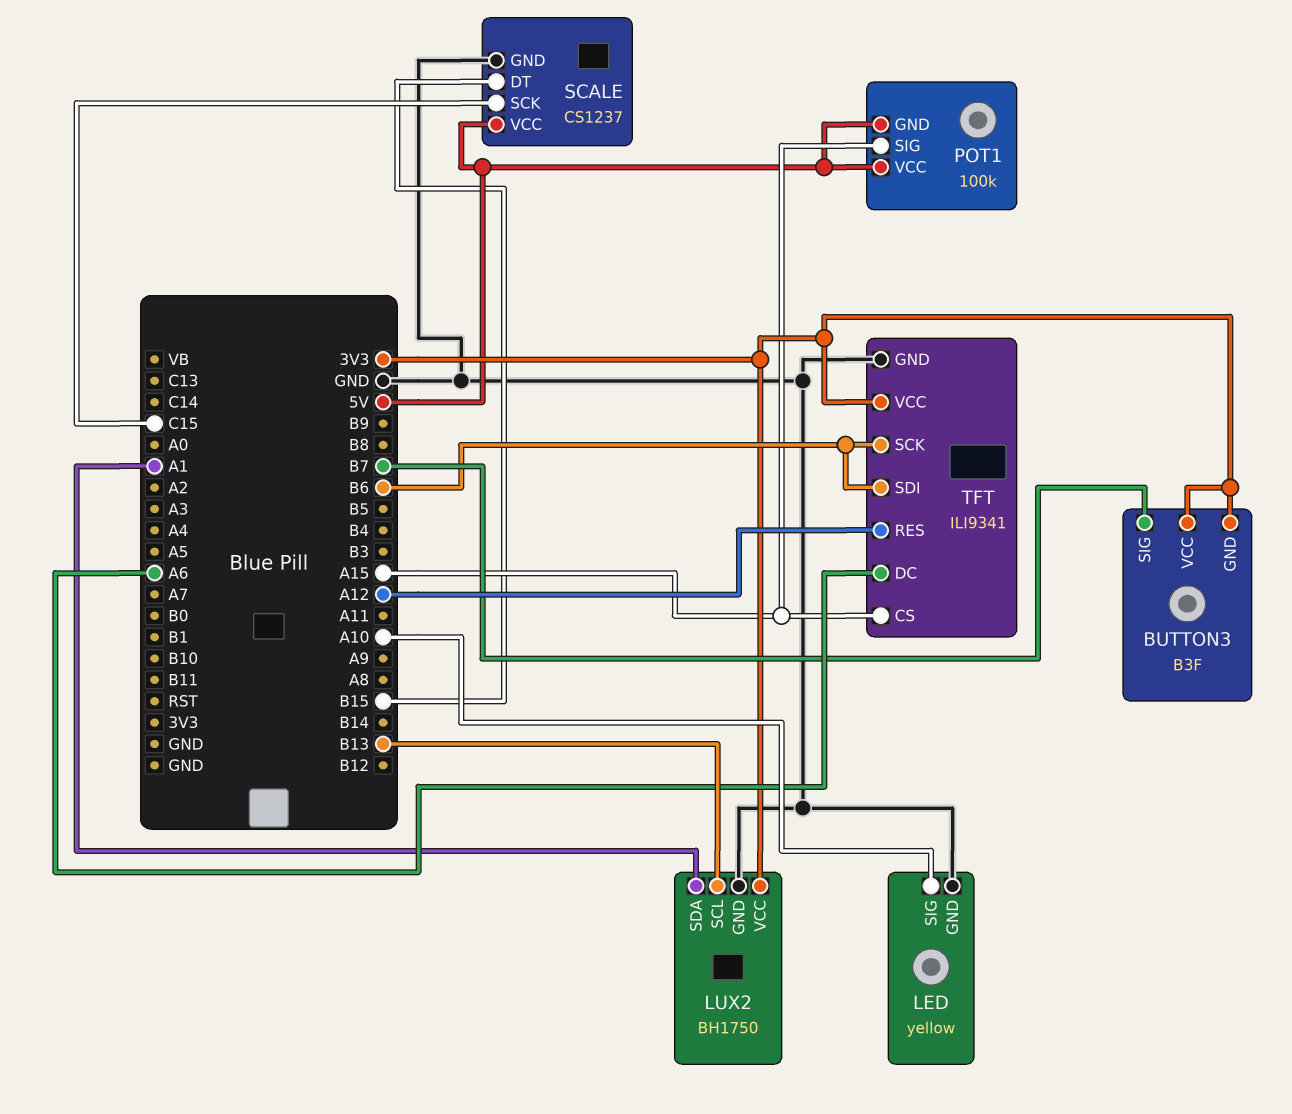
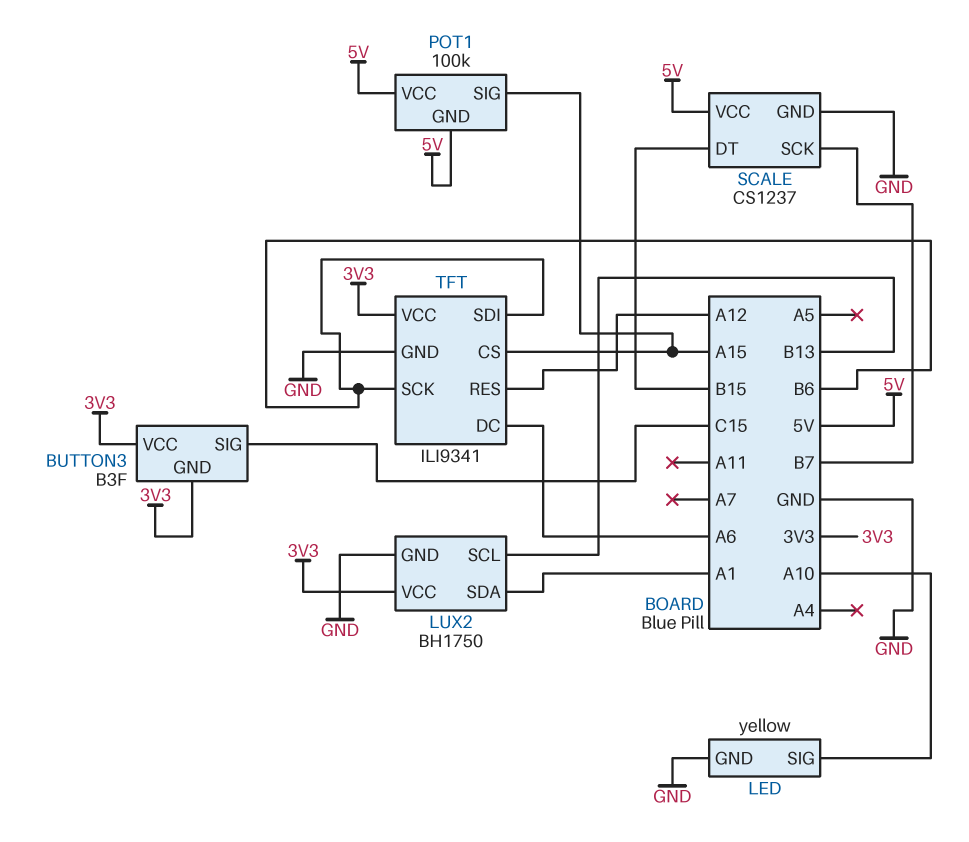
BUTTON3 pin SIG: B7 -> C15
SCALE pin SCK: C15 -> B7

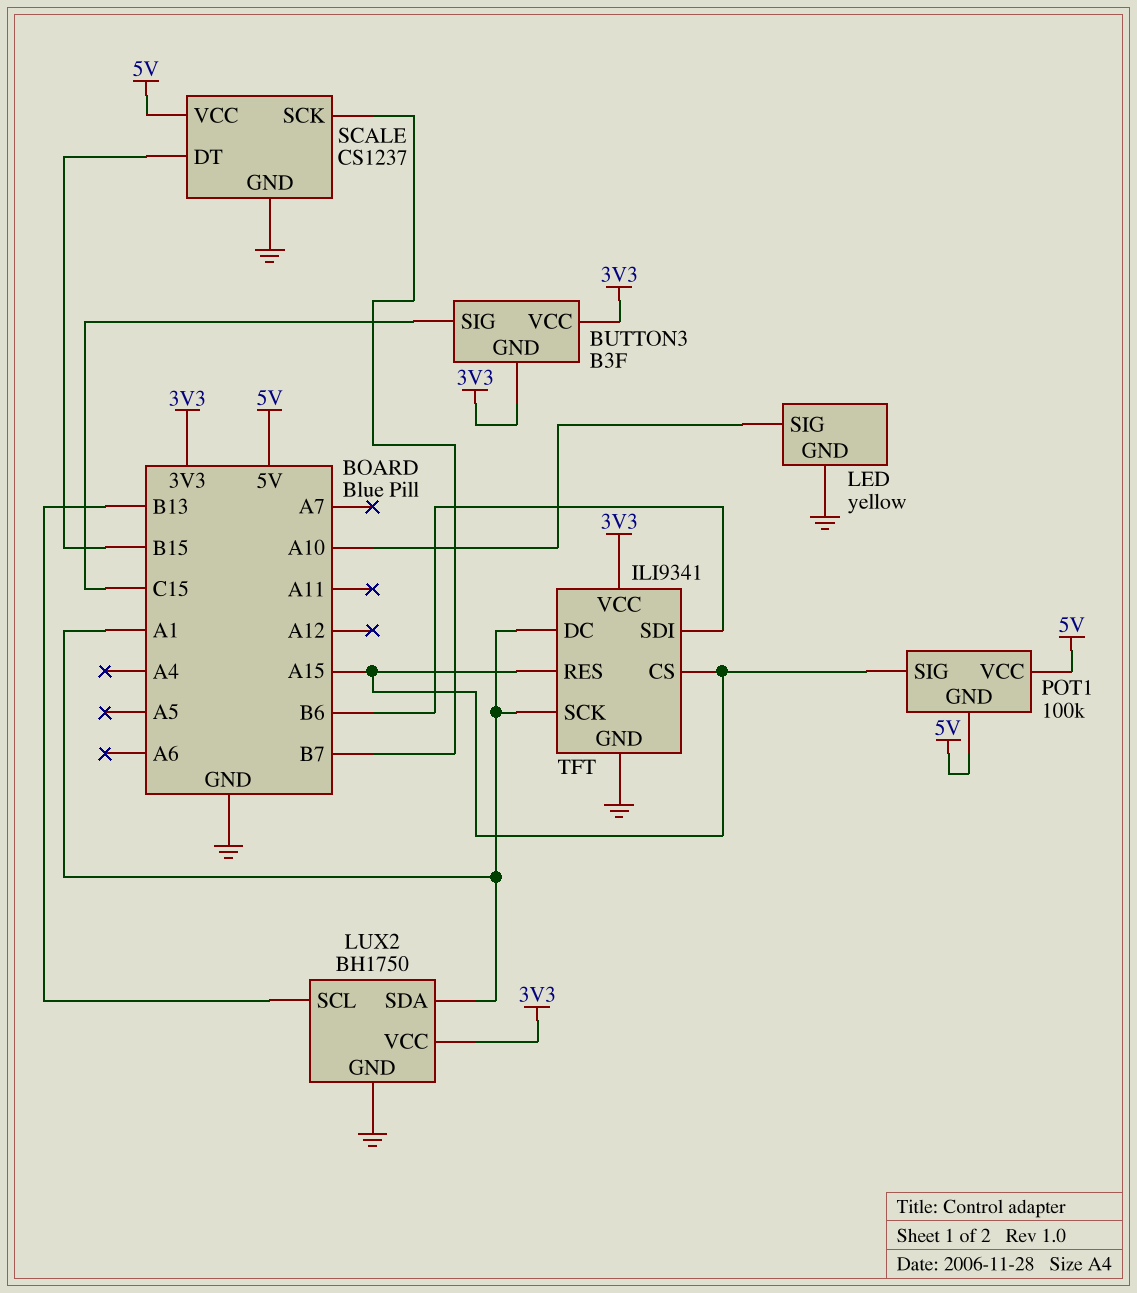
TFT pin DC: A6 -> A1
TFT pin RES: A12 -> A15
TFT pin SCK: B6 -> A1

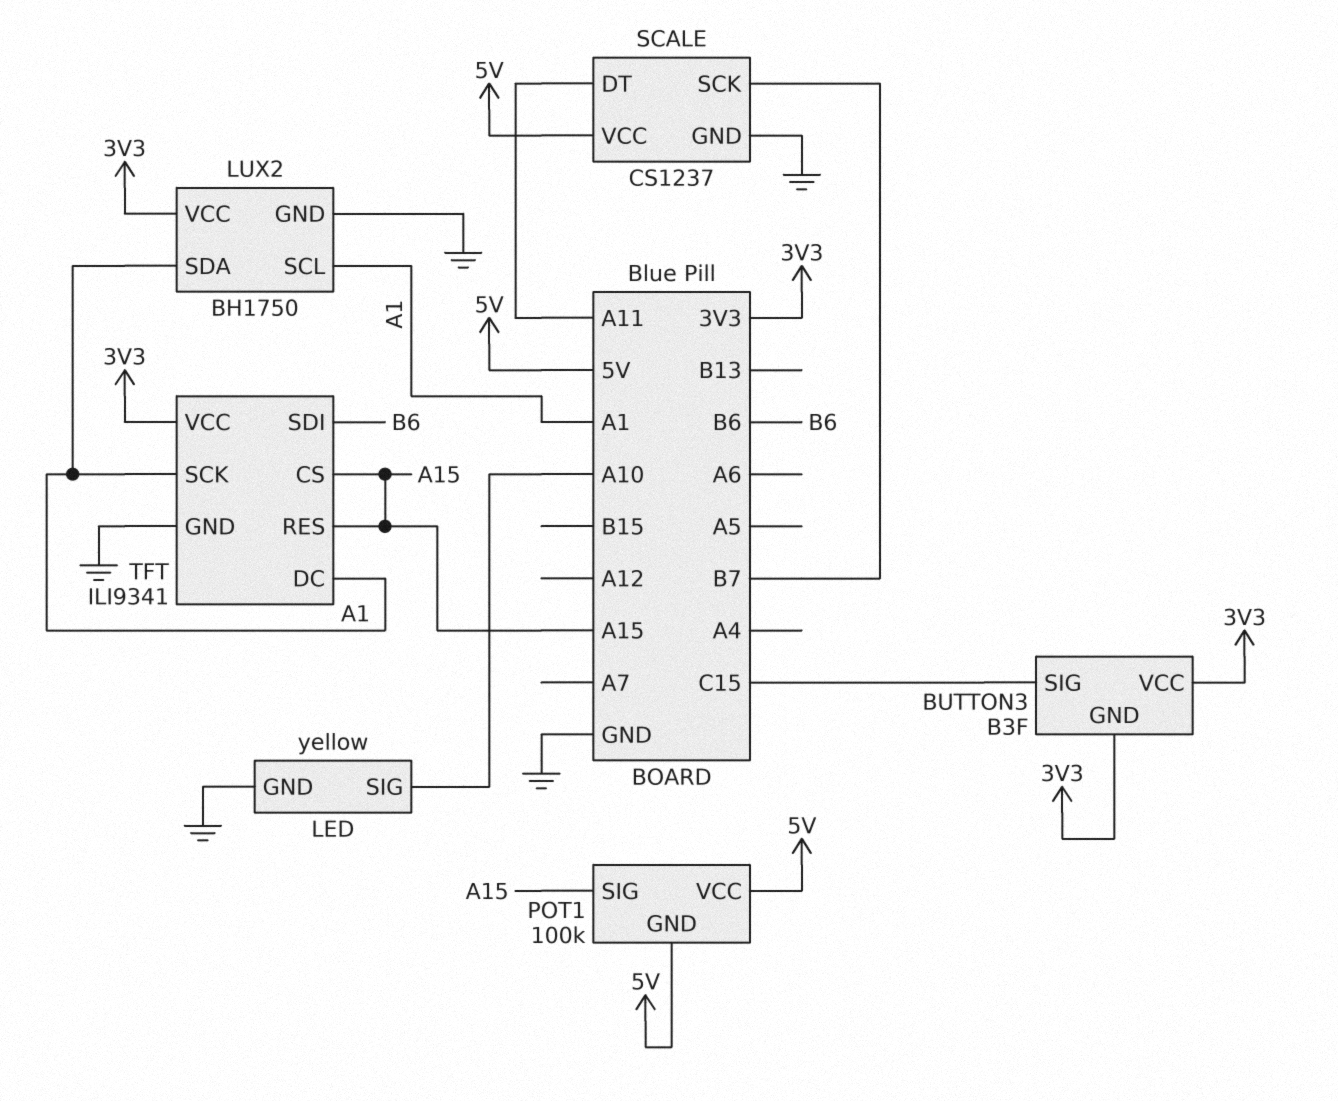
LUX2 pin SCL: B13 -> A1
SCALE pin DT: B15 -> A11

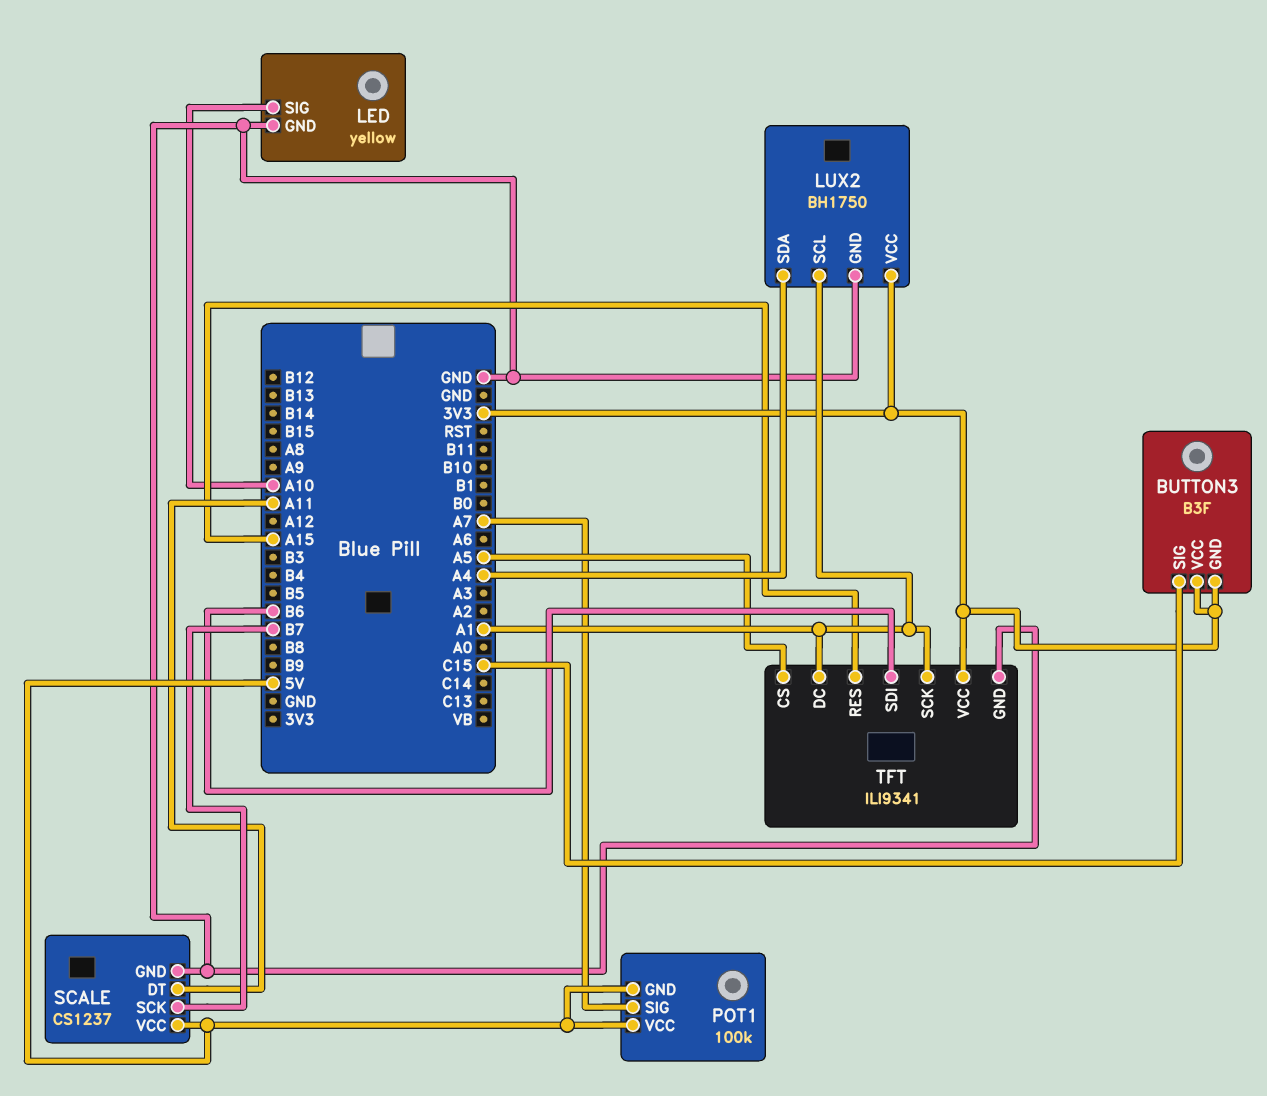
LUX2 pin SDA: A1 -> A4
POT1 pin SIG: A15 -> A7
TFT pin CS: A15 -> A5

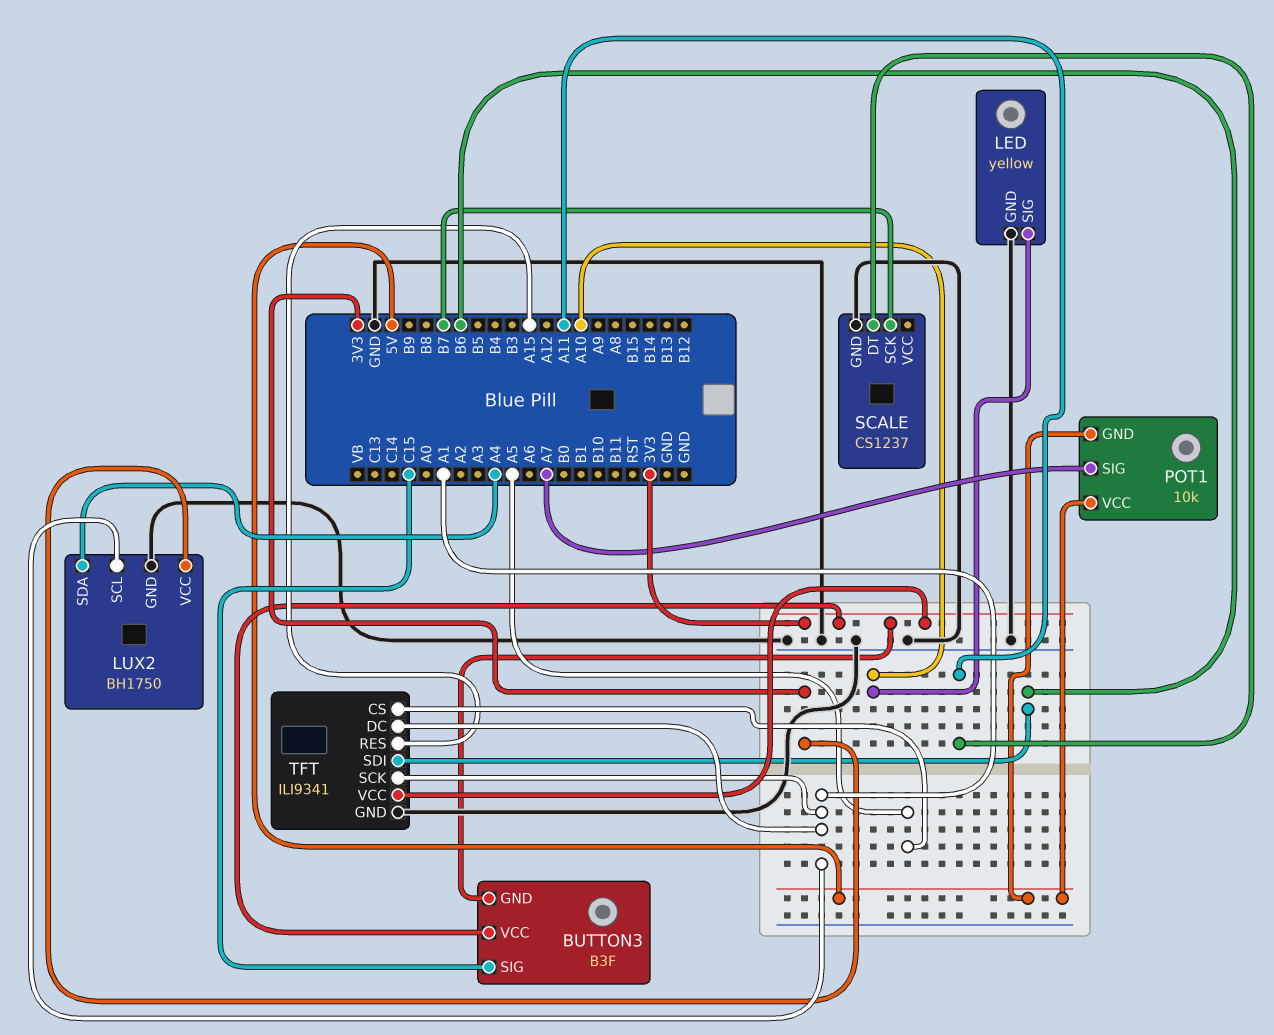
POT1: 100k -> 10k
SCALE pin VCC: 5V -> none

